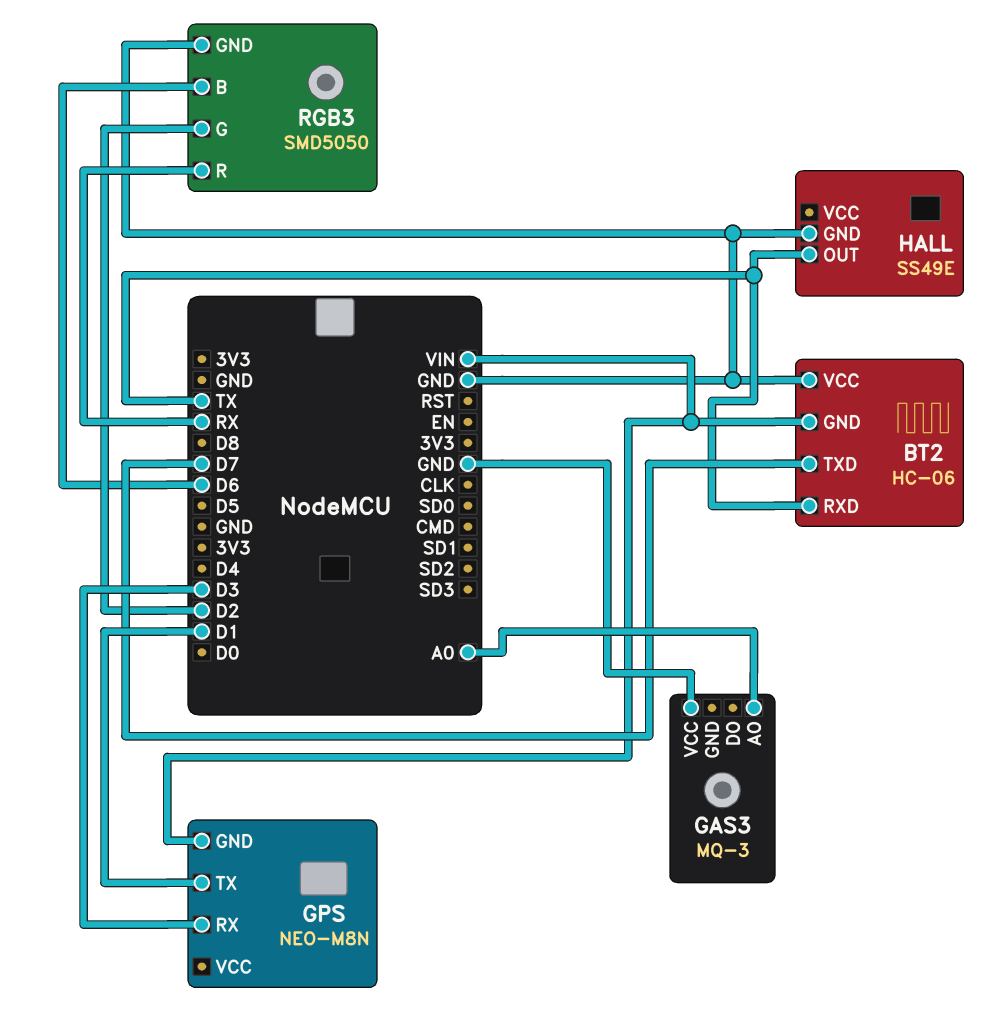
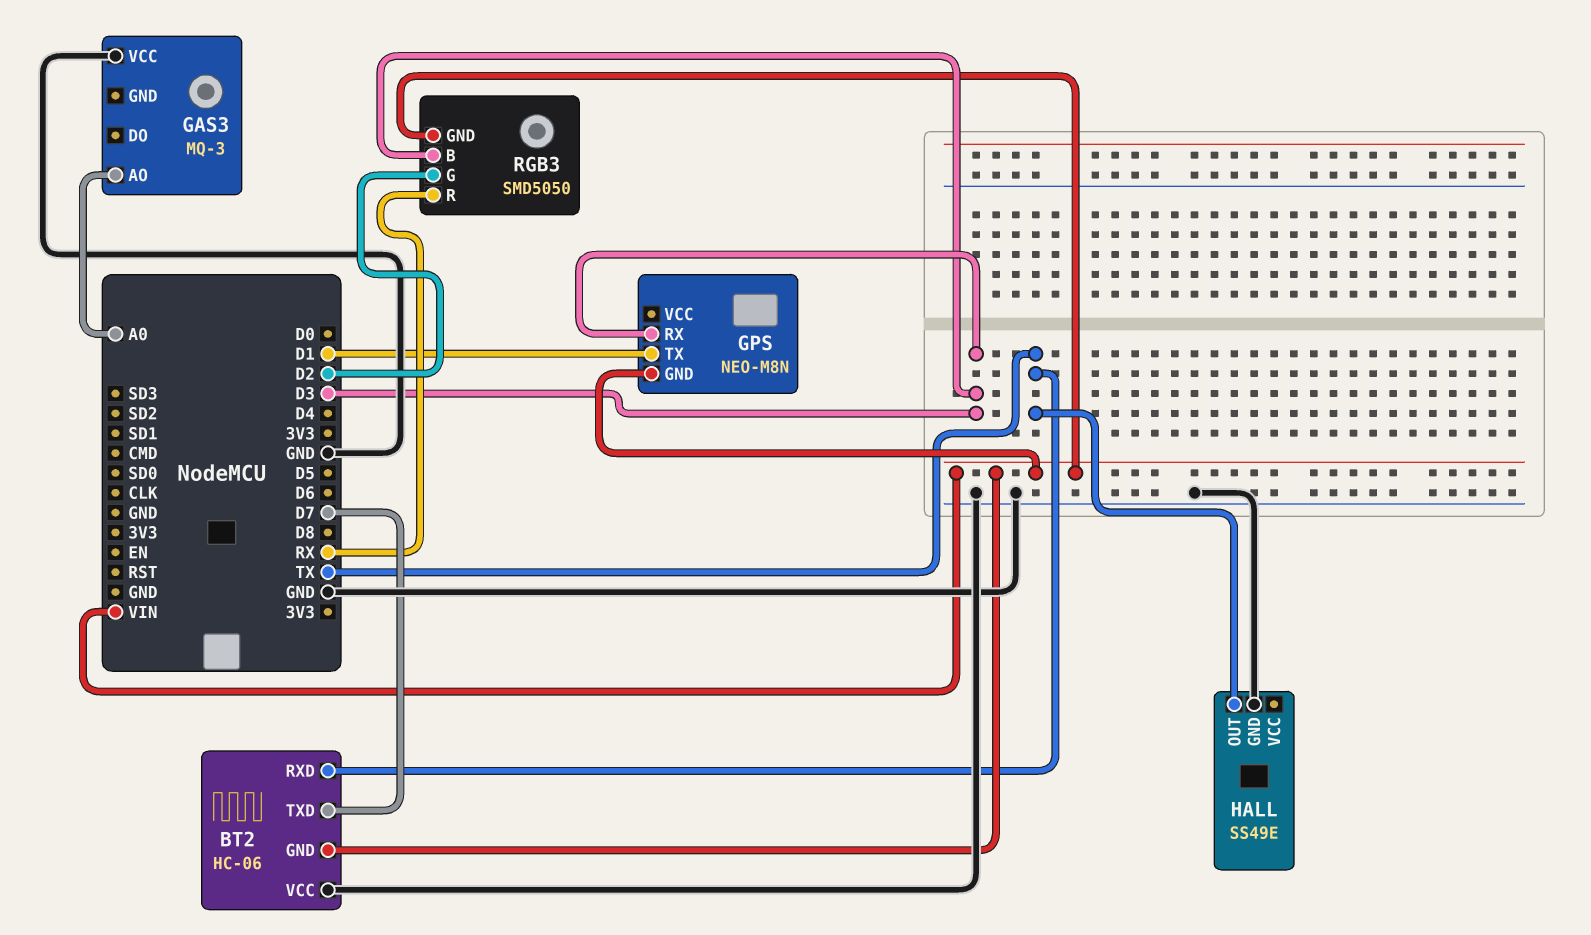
RGB3 pin B: D6 -> D3
RGB3 pin GND: GND -> VIN

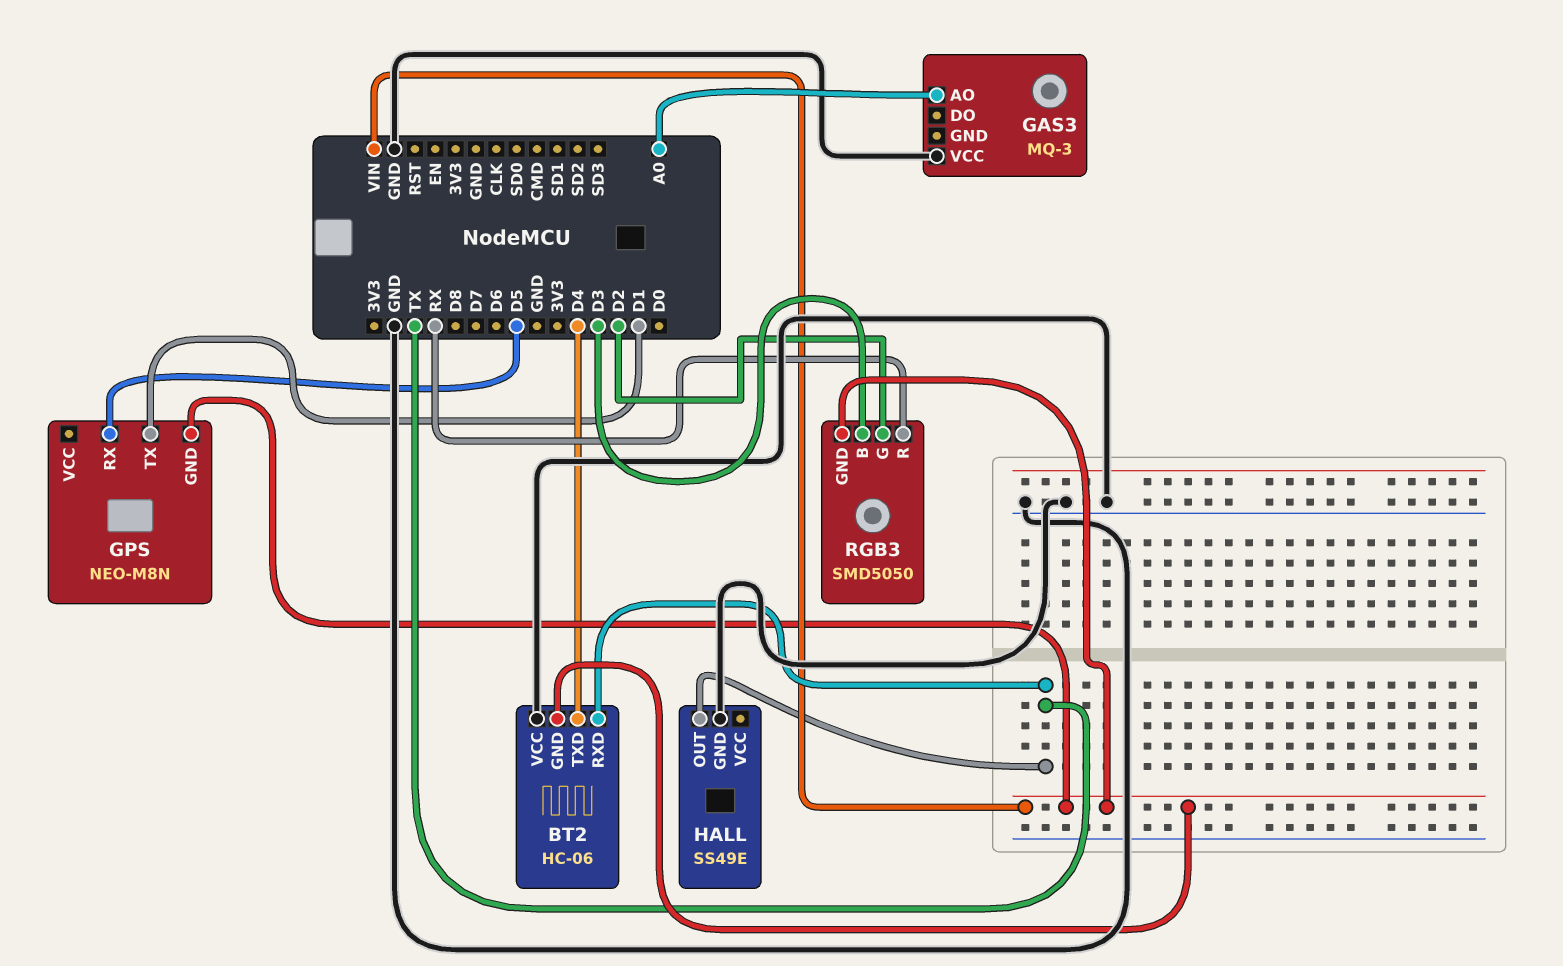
BT2 pin TXD: D7 -> D4
GPS pin RX: D3 -> D5

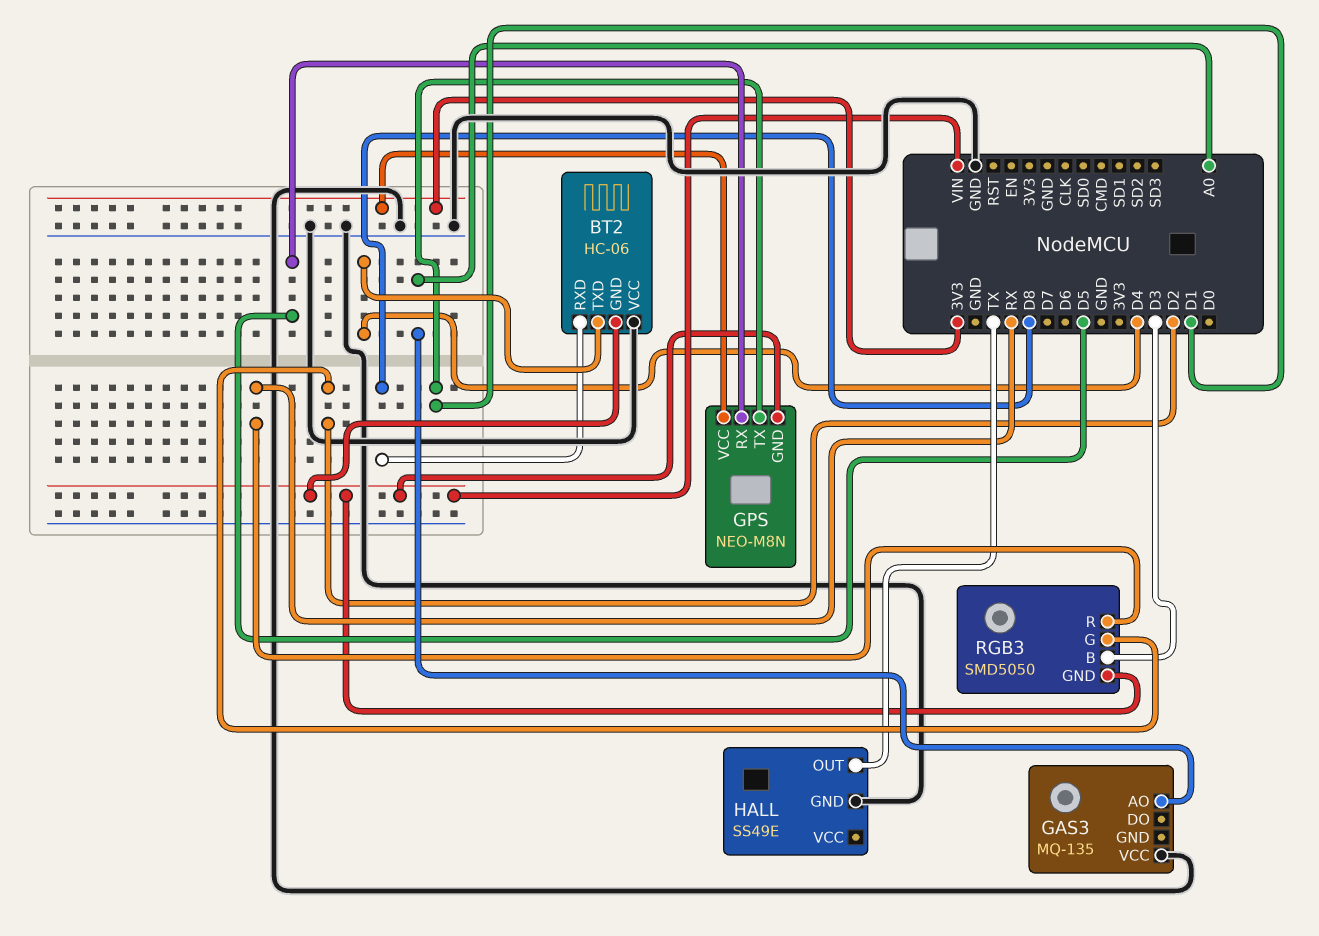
BT2 pin RXD: TX -> D8
GAS3: MQ-3 -> MQ-135
GPS pin VCC: none -> 3V3

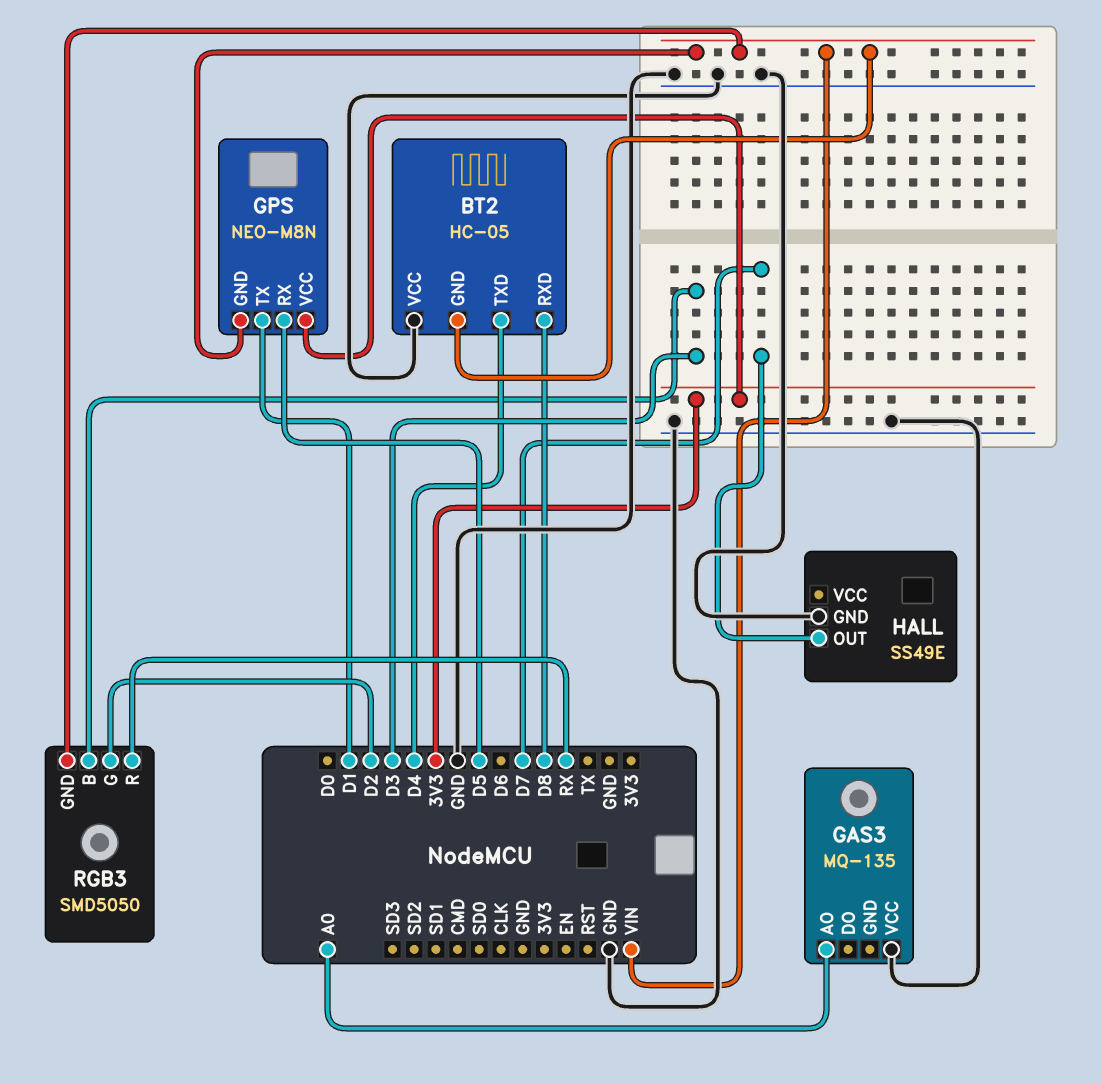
BT2: HC-06 -> HC-05
HALL pin OUT: TX -> D7

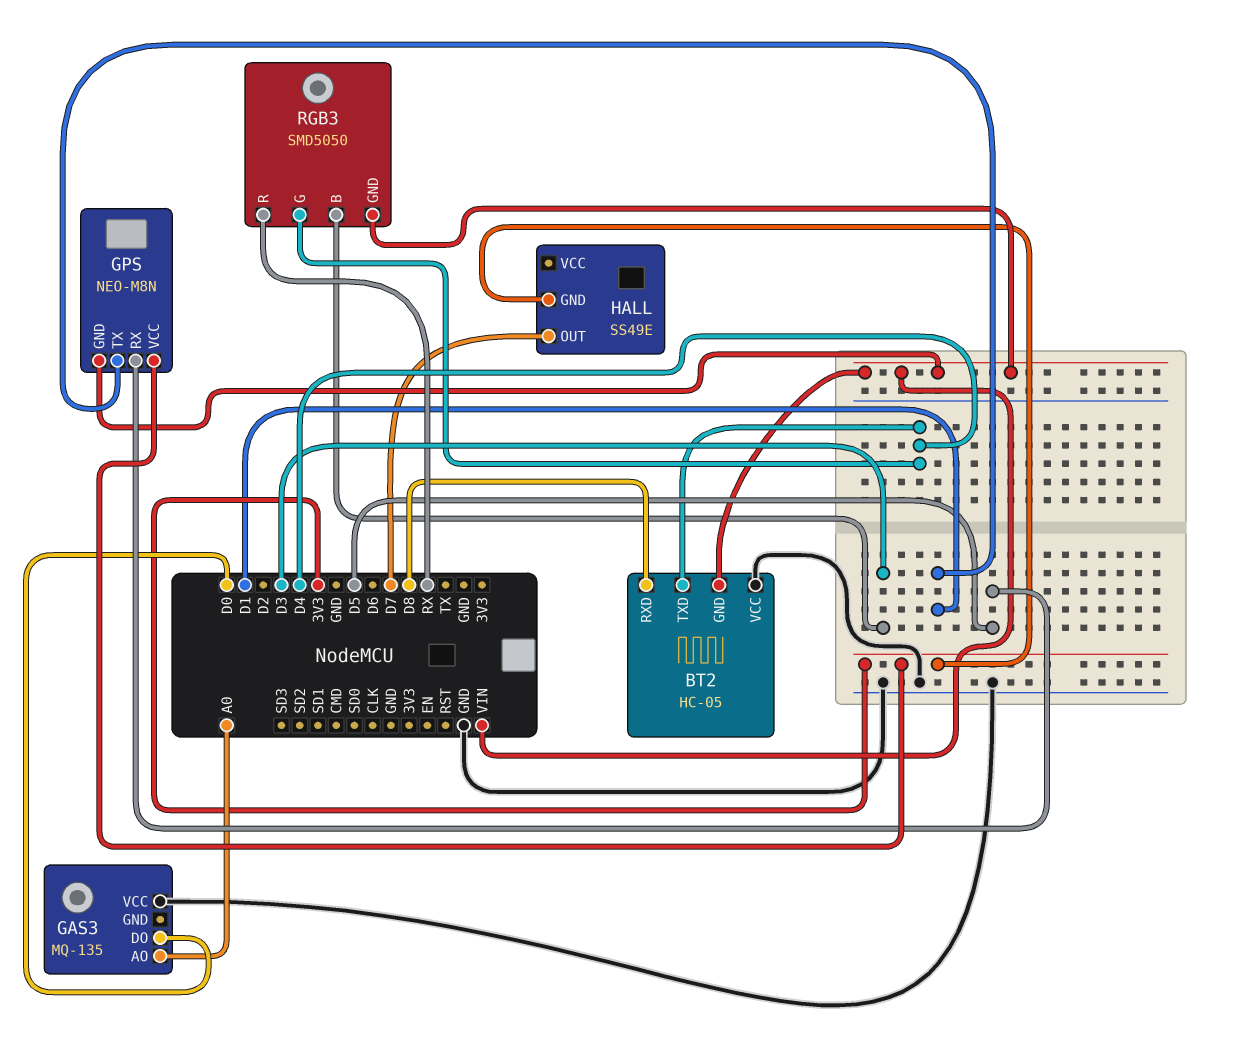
GAS3 pin DO: none -> D0
HALL pin GND: GND -> 3V3
RGB3 pin G: D2 -> D4

